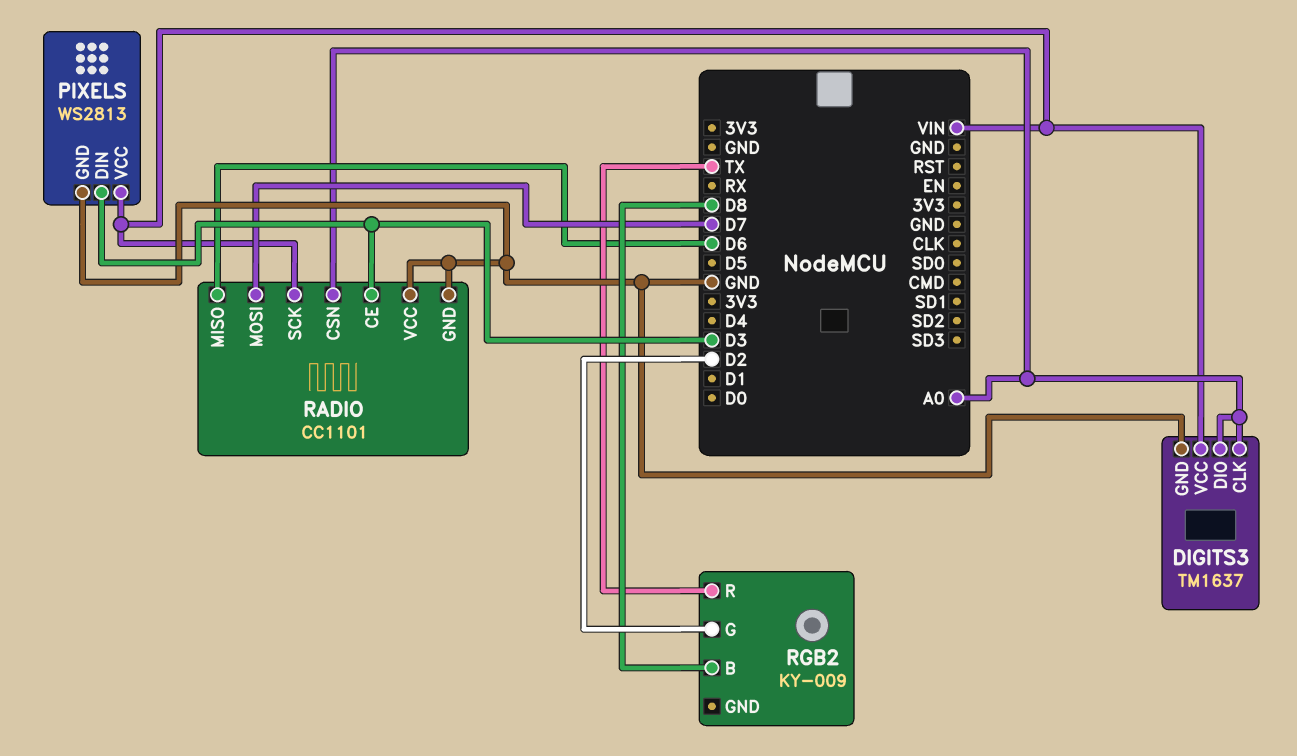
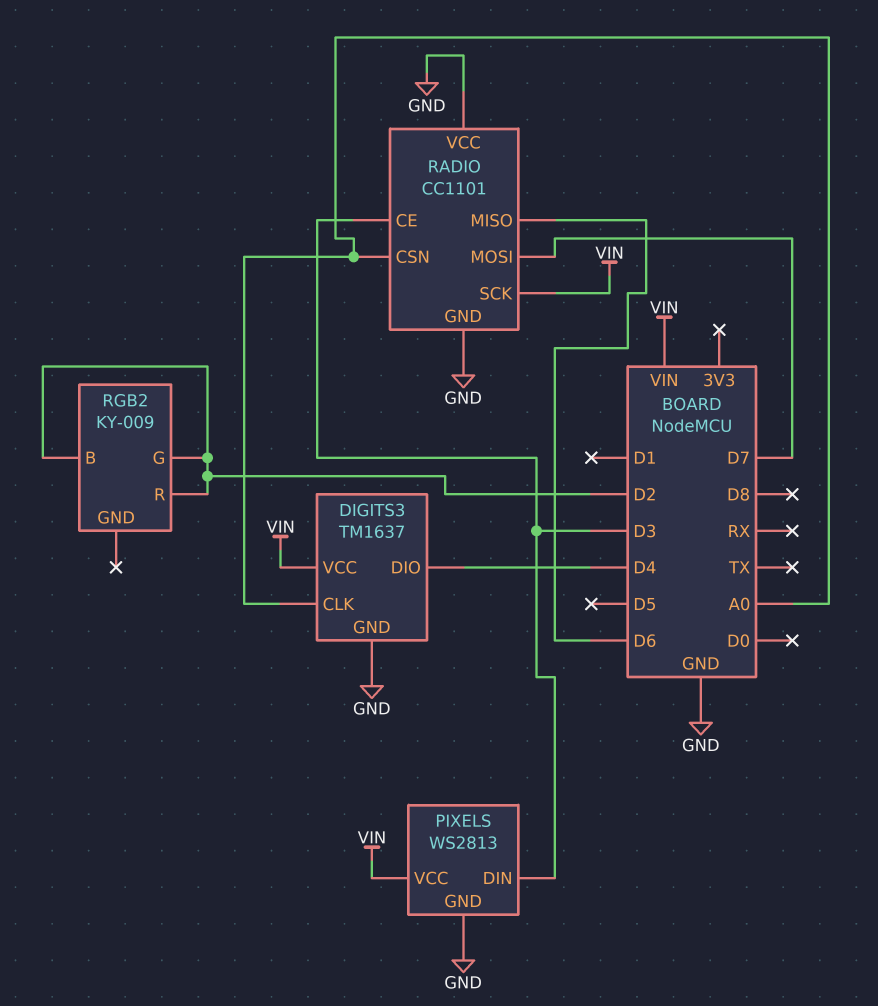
DIGITS3 pin DIO: A0 -> D4
RGB2 pin B: D8 -> D2
RGB2 pin R: TX -> D2

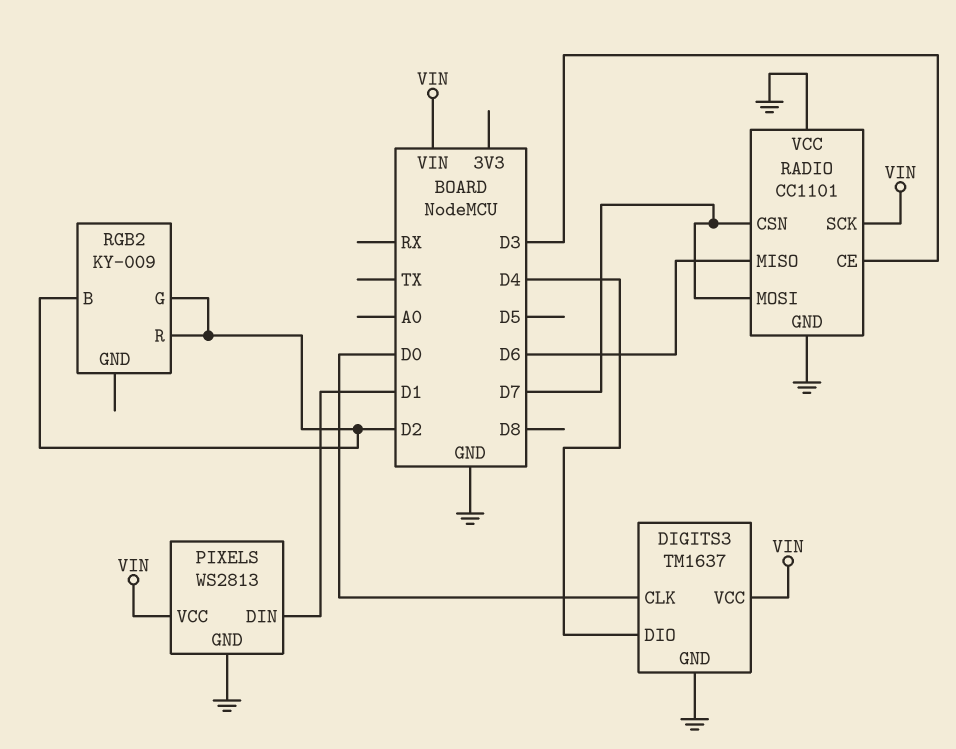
DIGITS3 pin CLK: A0 -> D0
PIXELS pin DIN: D3 -> D1
RADIO pin CSN: A0 -> D7

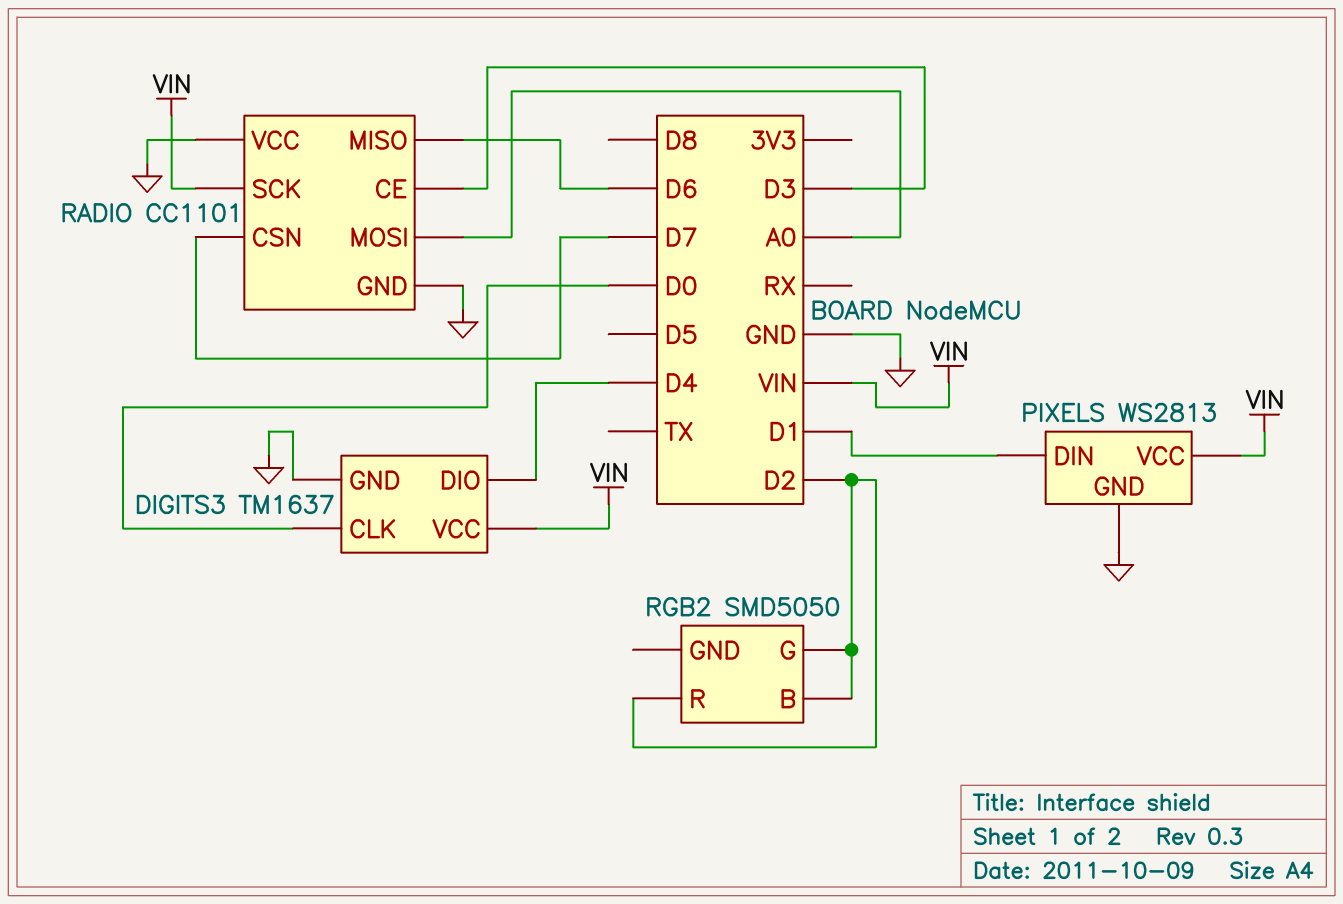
RADIO pin MOSI: D7 -> A0
RGB2: KY-009 -> SMD5050

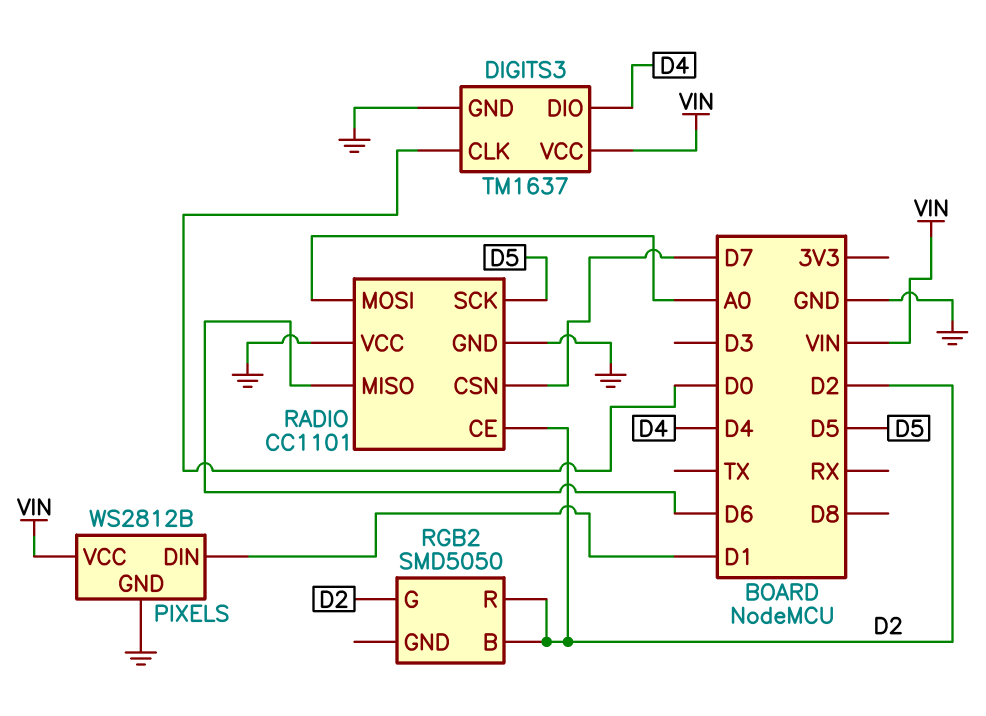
PIXELS: WS2813 -> WS2812B
RADIO pin CE: D3 -> D2
RADIO pin SCK: VIN -> D5

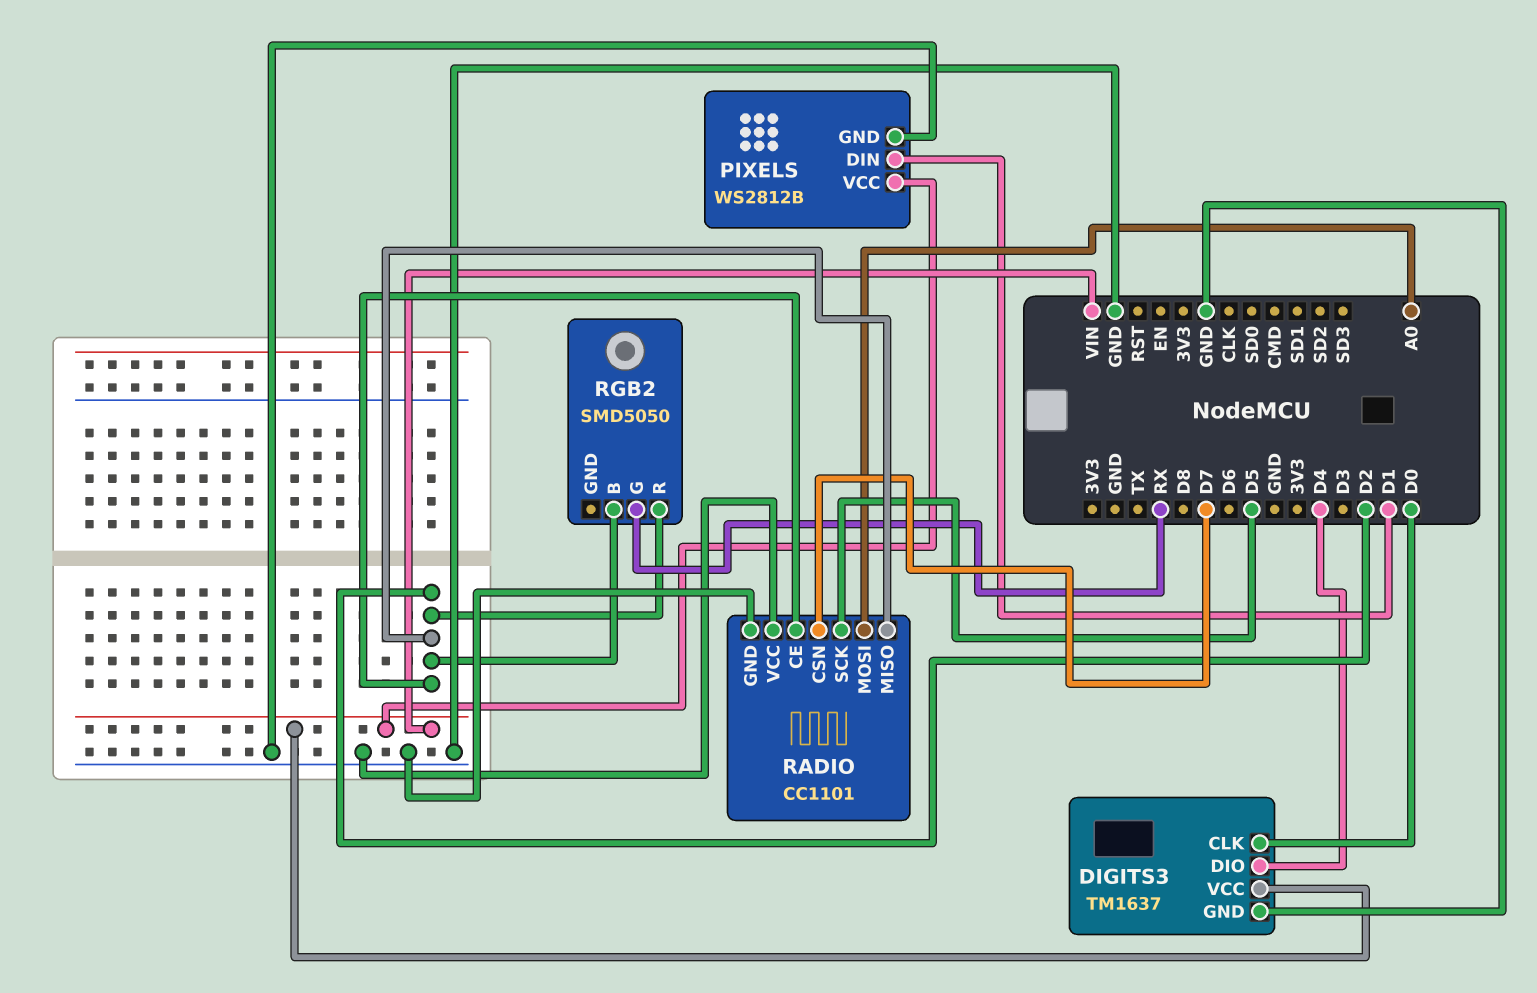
RADIO pin MISO: D6 -> D2
RGB2 pin G: D2 -> RX

